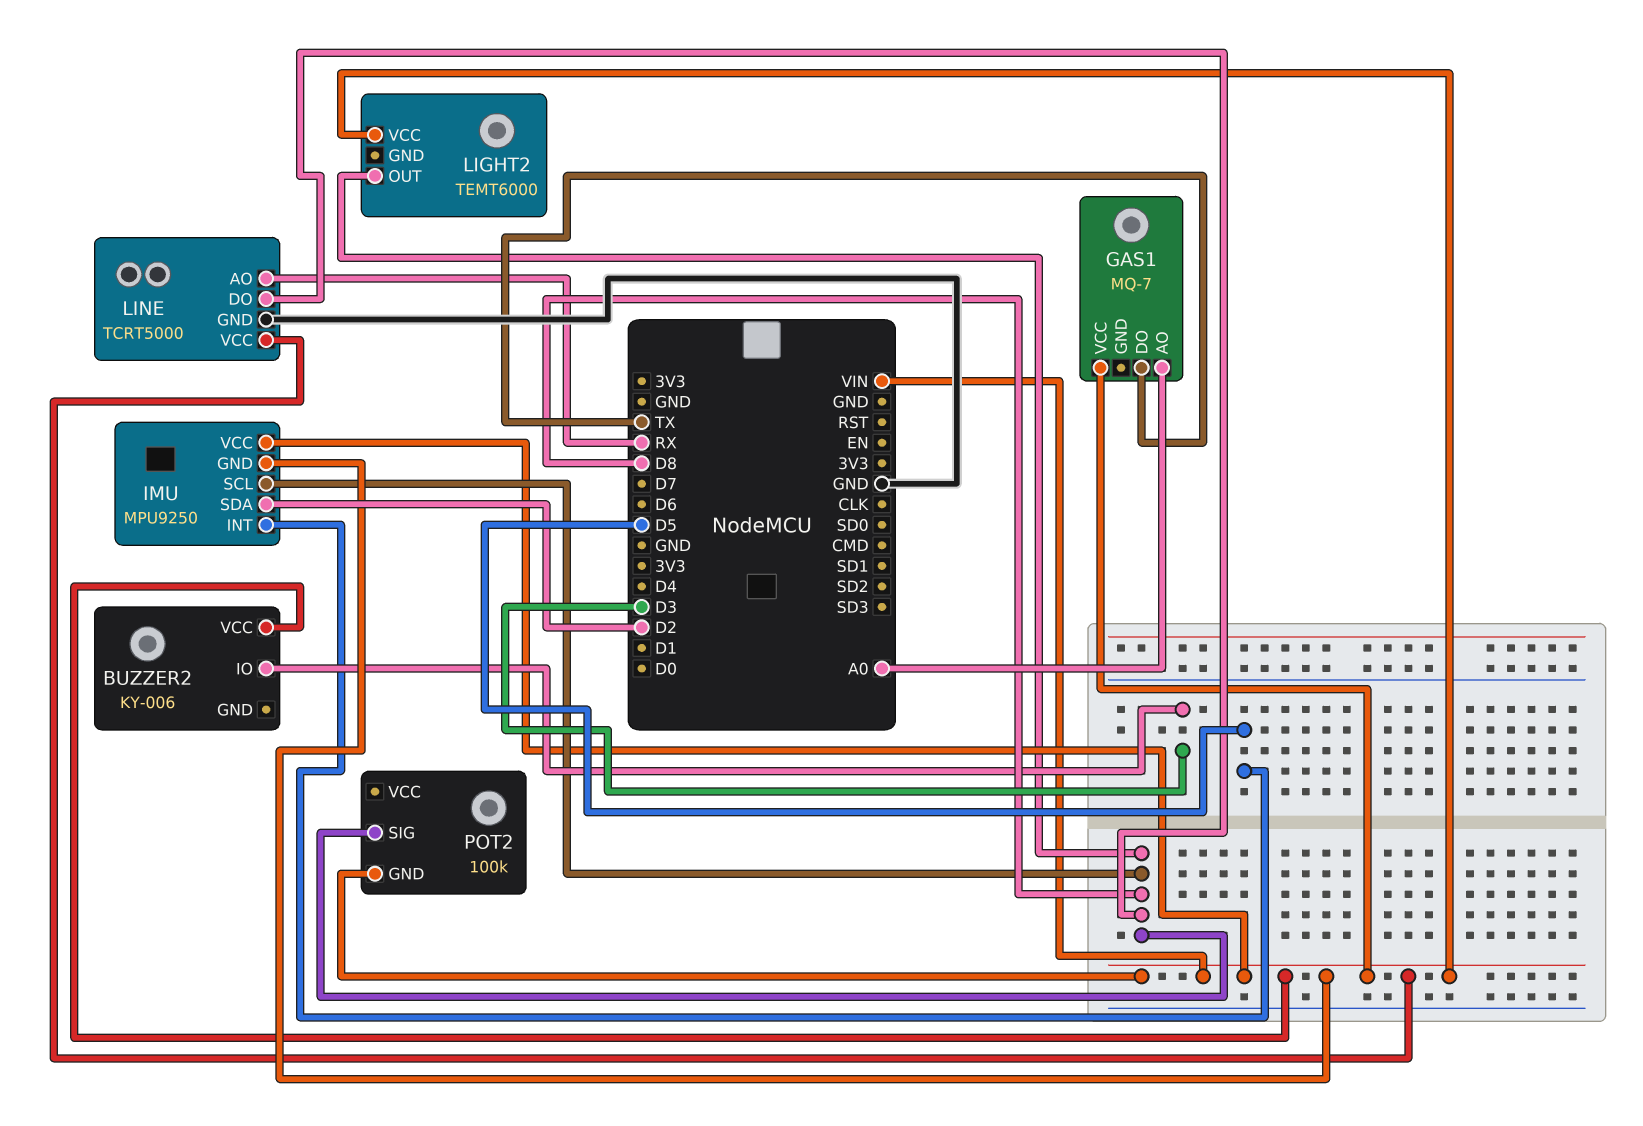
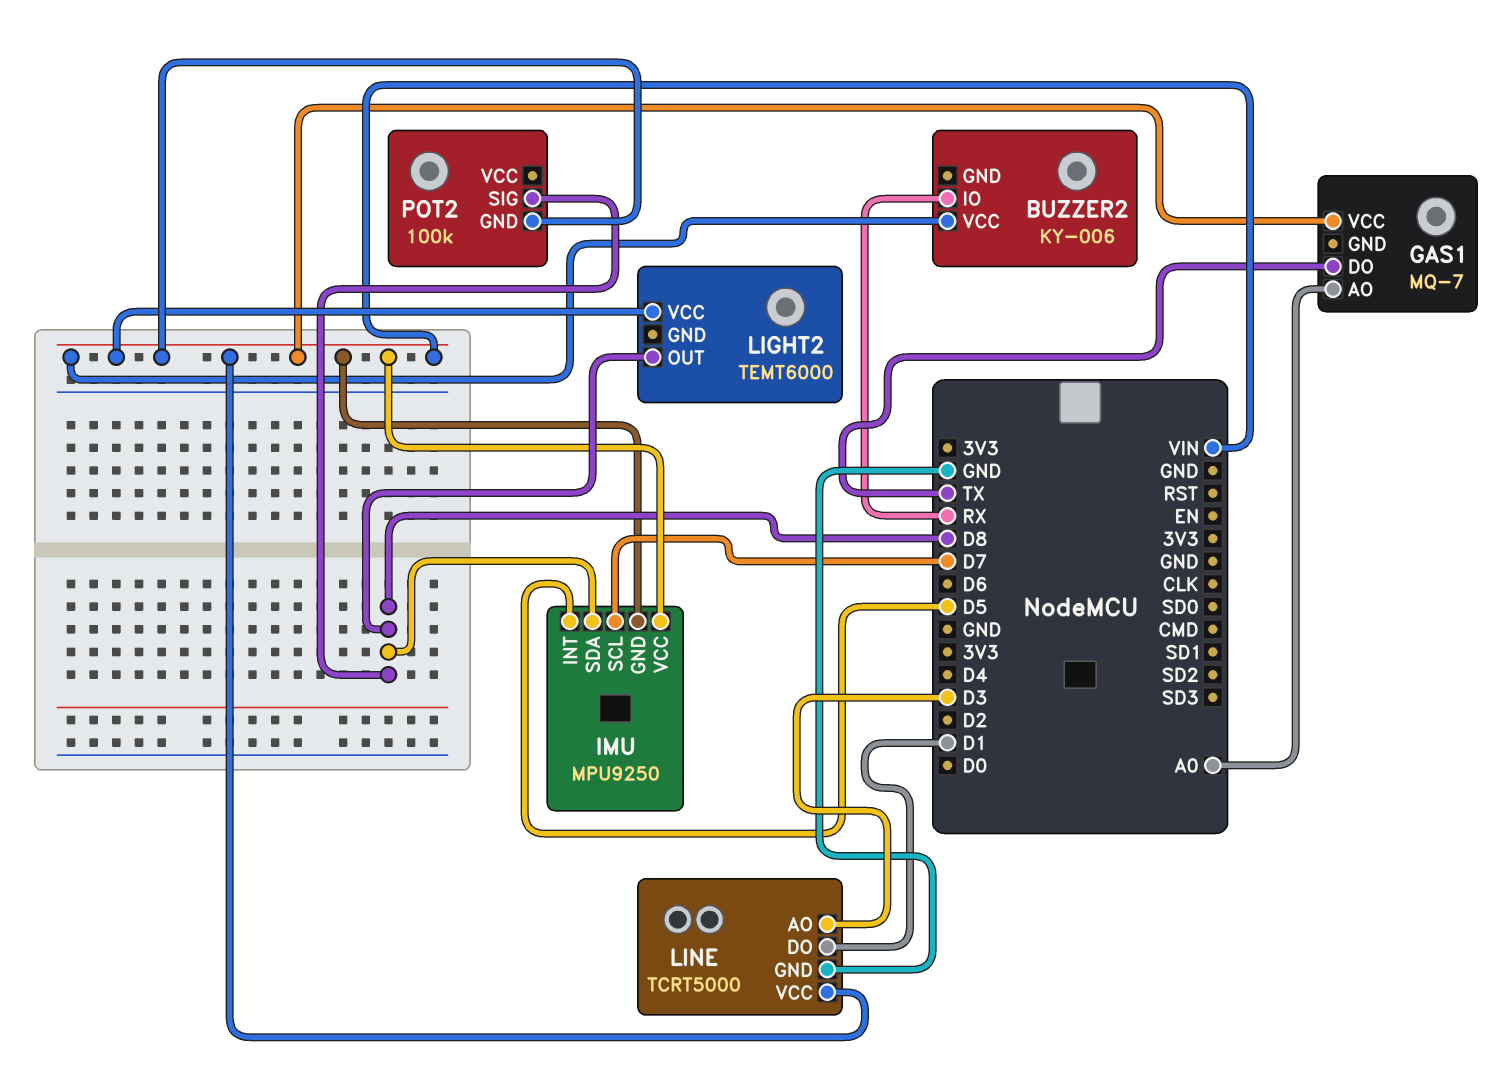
BUZZER2 pin IO: D3 -> RX
IMU pin SCL: D8 -> D7
IMU pin SDA: D2 -> D8
LINE pin AO: RX -> D3
LINE pin DO: D8 -> D1

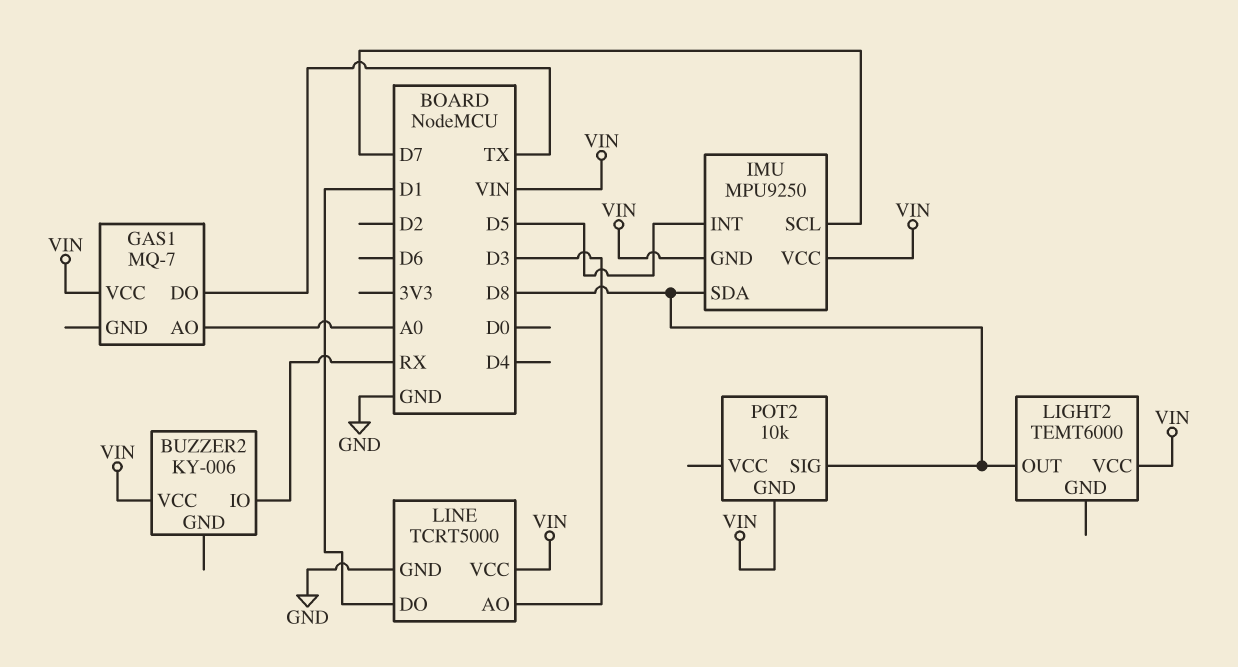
POT2: 100k -> 10k

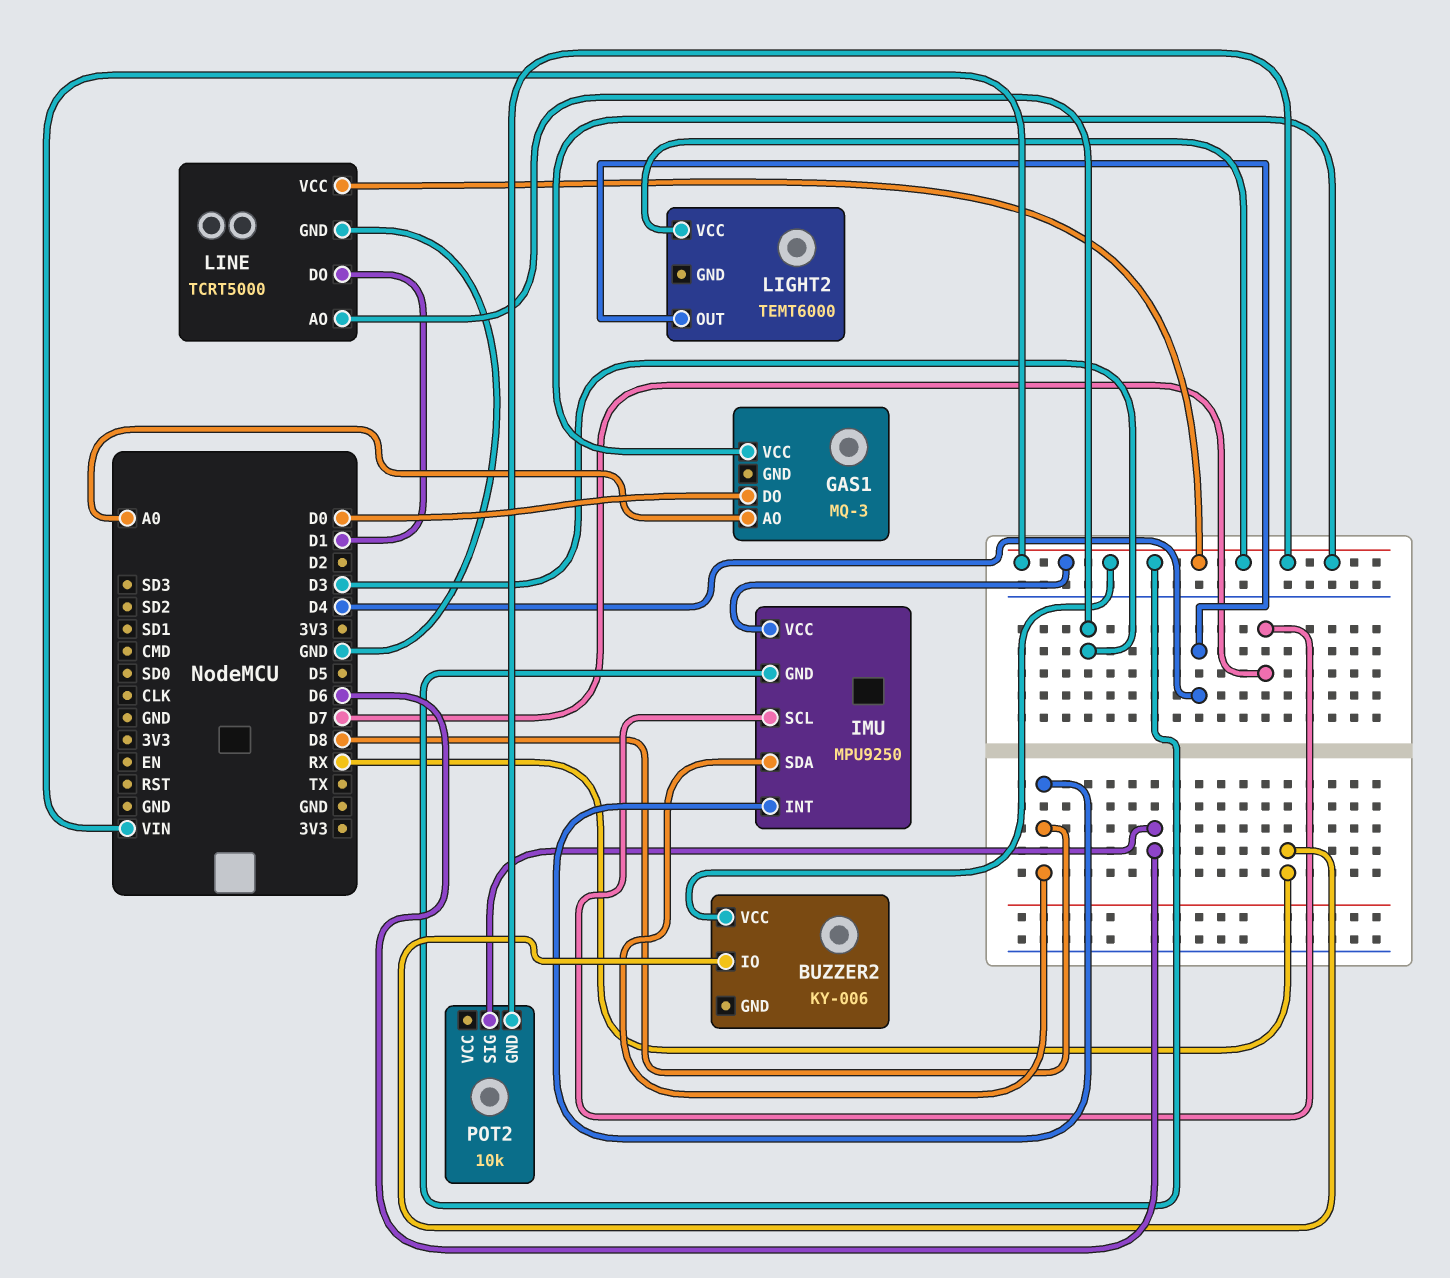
GAS1: MQ-7 -> MQ-3
GAS1 pin DO: TX -> D0
IMU pin INT: D5 -> D8
LIGHT2 pin OUT: D8 -> D4
POT2 pin SIG: D8 -> D6

